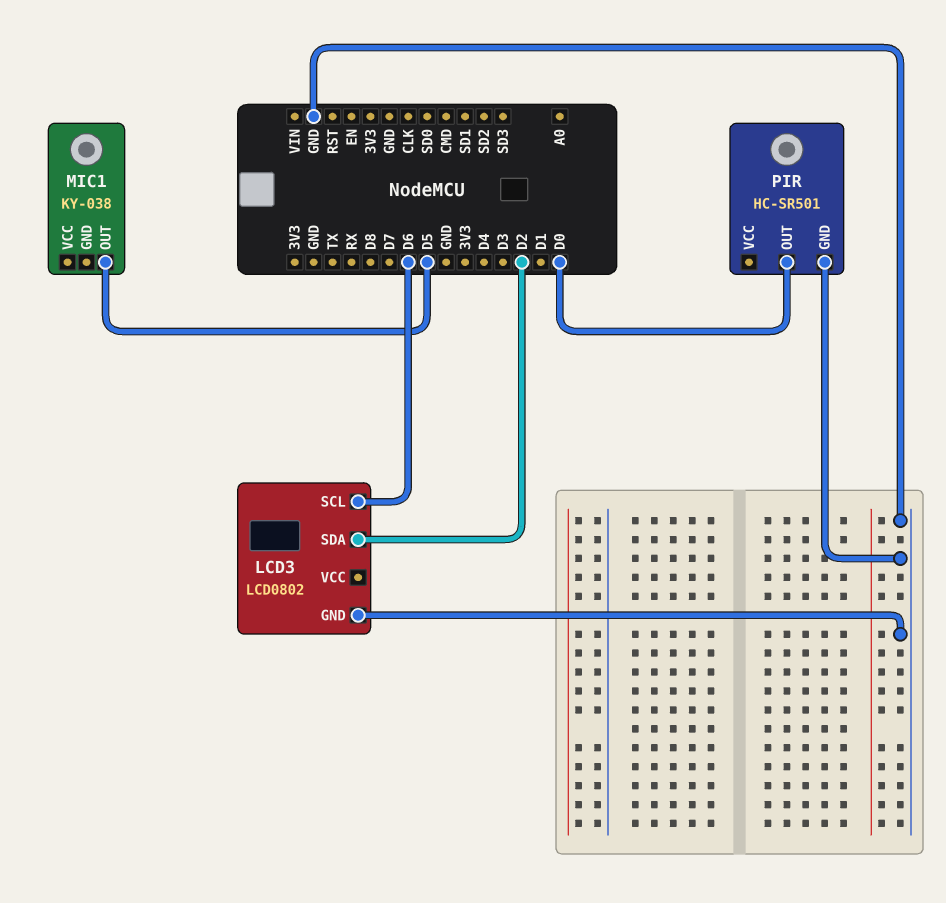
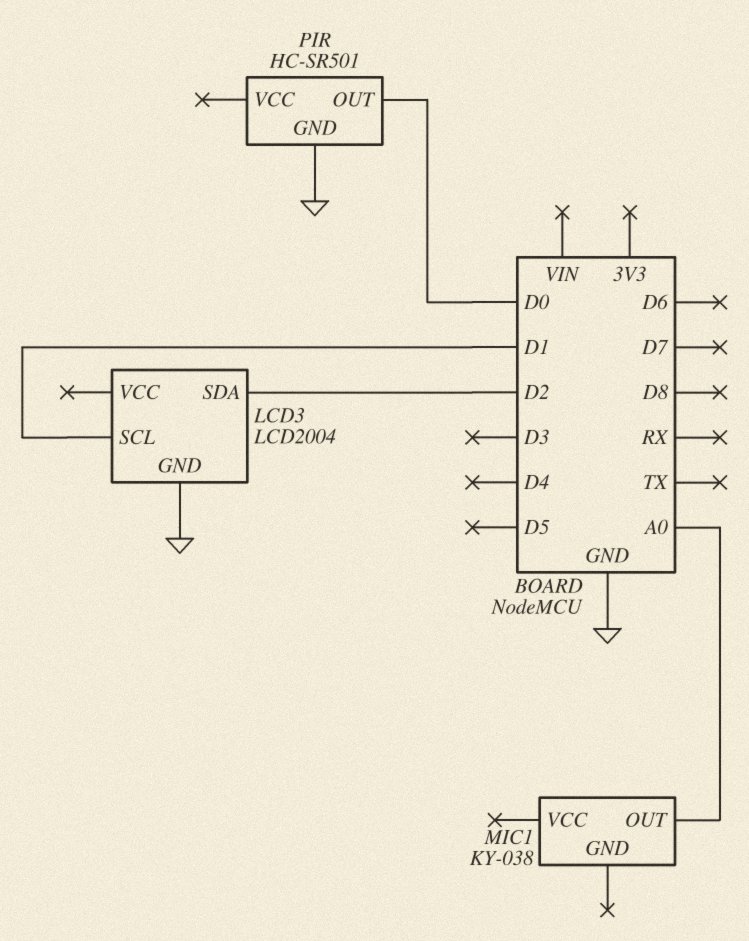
LCD3: LCD0802 -> LCD2004
LCD3 pin SCL: D6 -> D1
MIC1 pin OUT: D5 -> A0

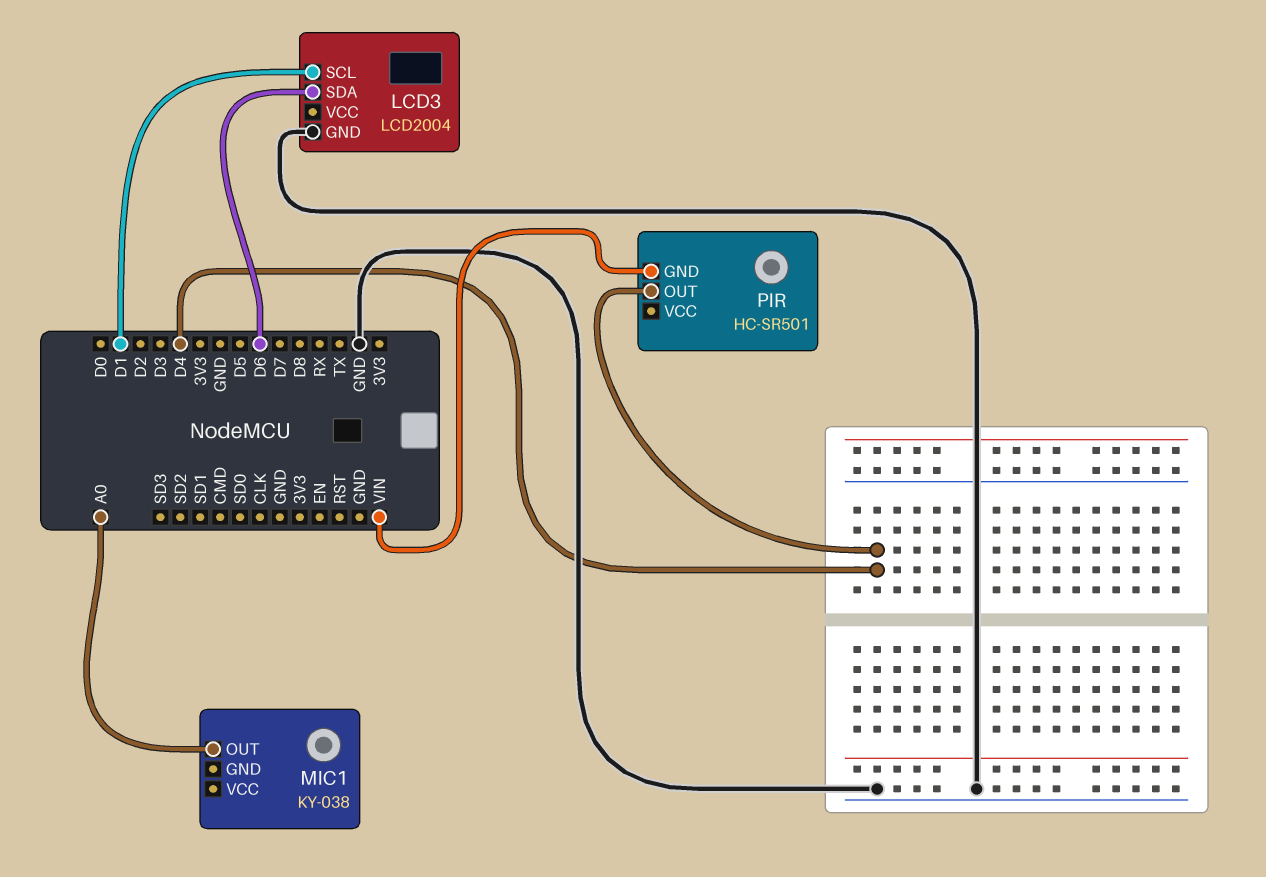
LCD3 pin SDA: D2 -> D6
PIR pin GND: GND -> VIN
PIR pin OUT: D0 -> D4

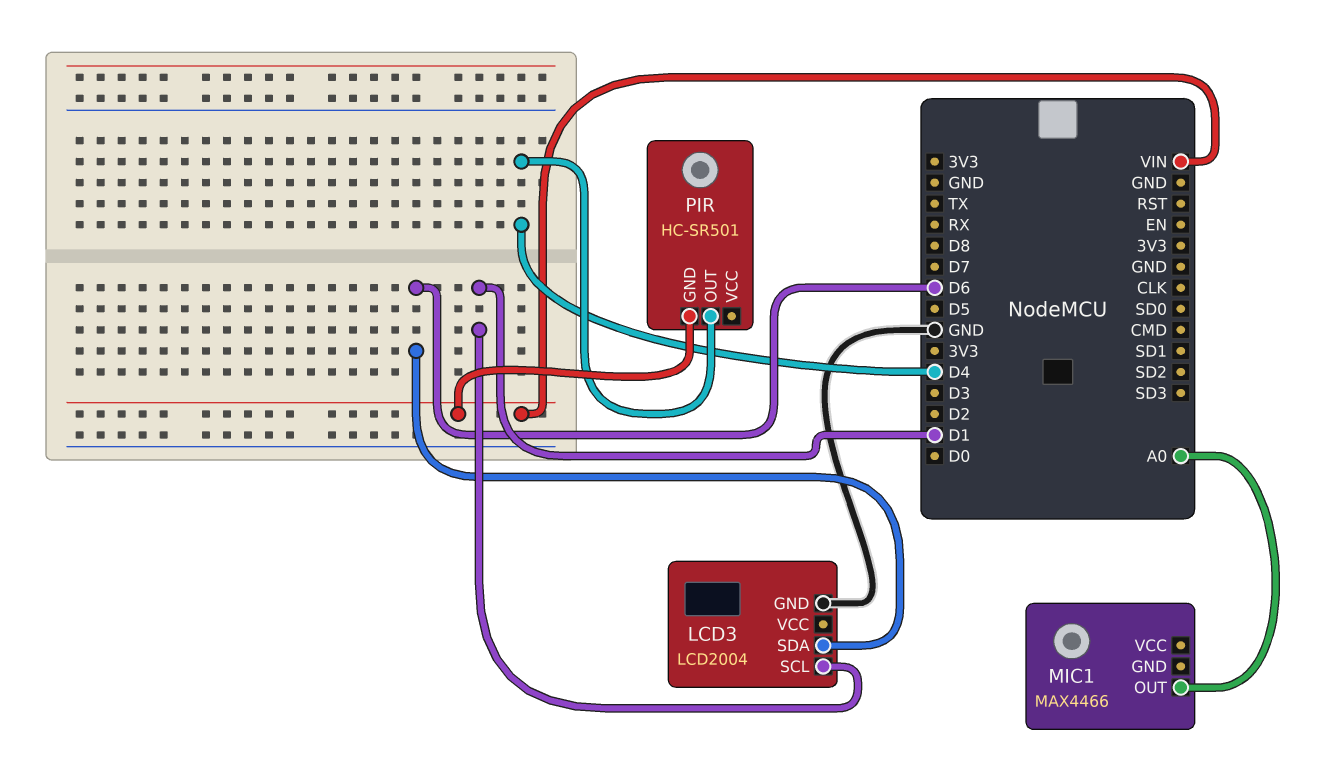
MIC1: KY-038 -> MAX4466

